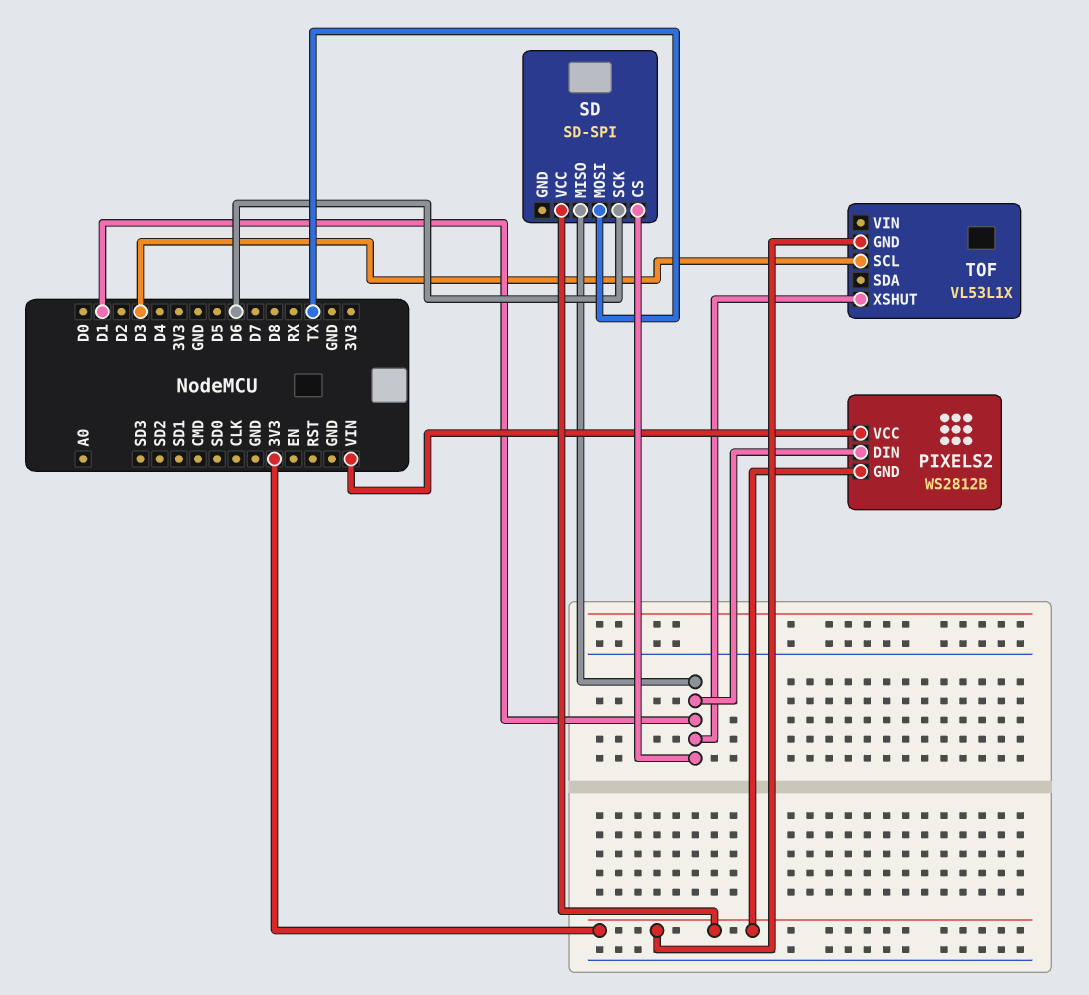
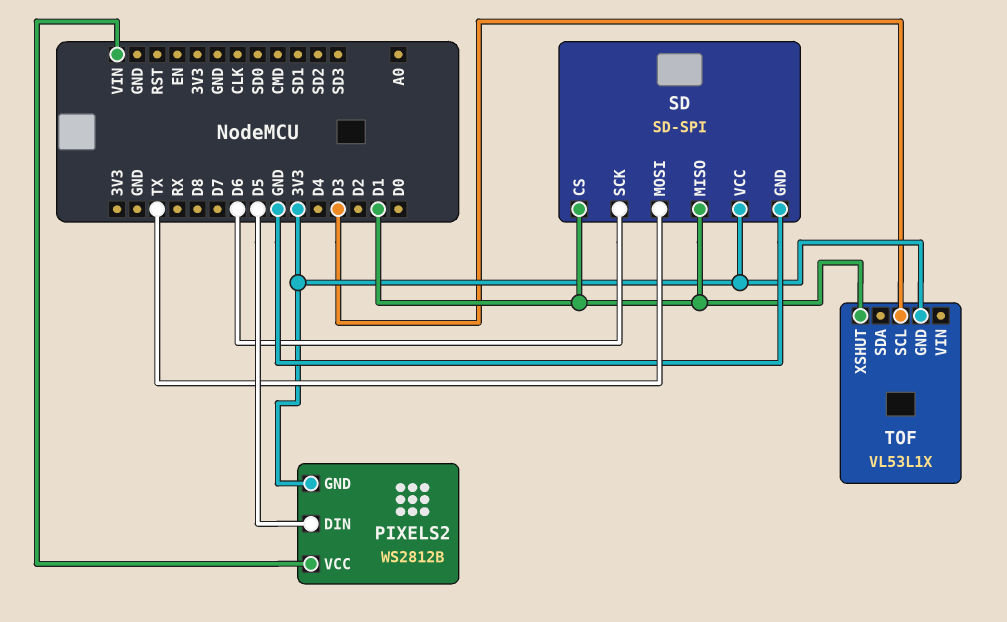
PIXELS2 pin DIN: D1 -> D5
SD pin GND: none -> GND

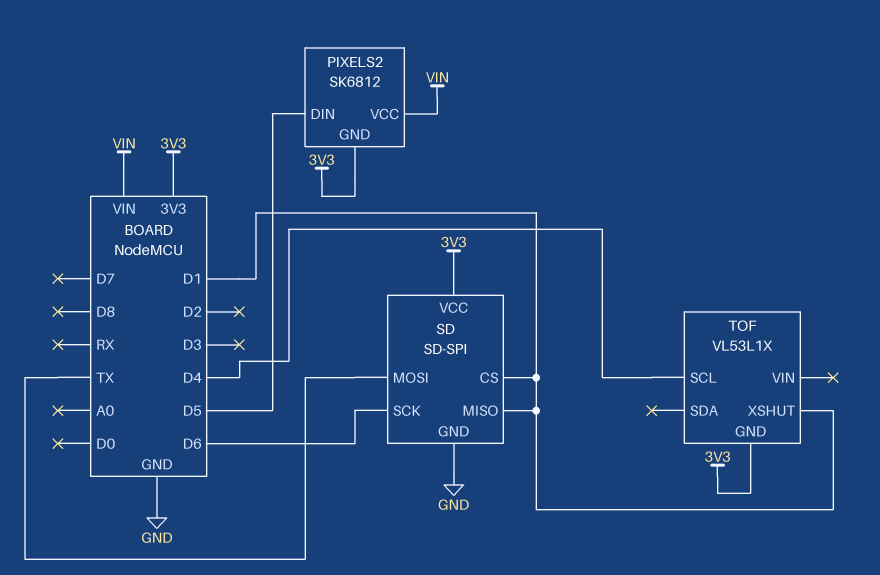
PIXELS2: WS2812B -> SK6812
TOF pin SCL: D3 -> D4

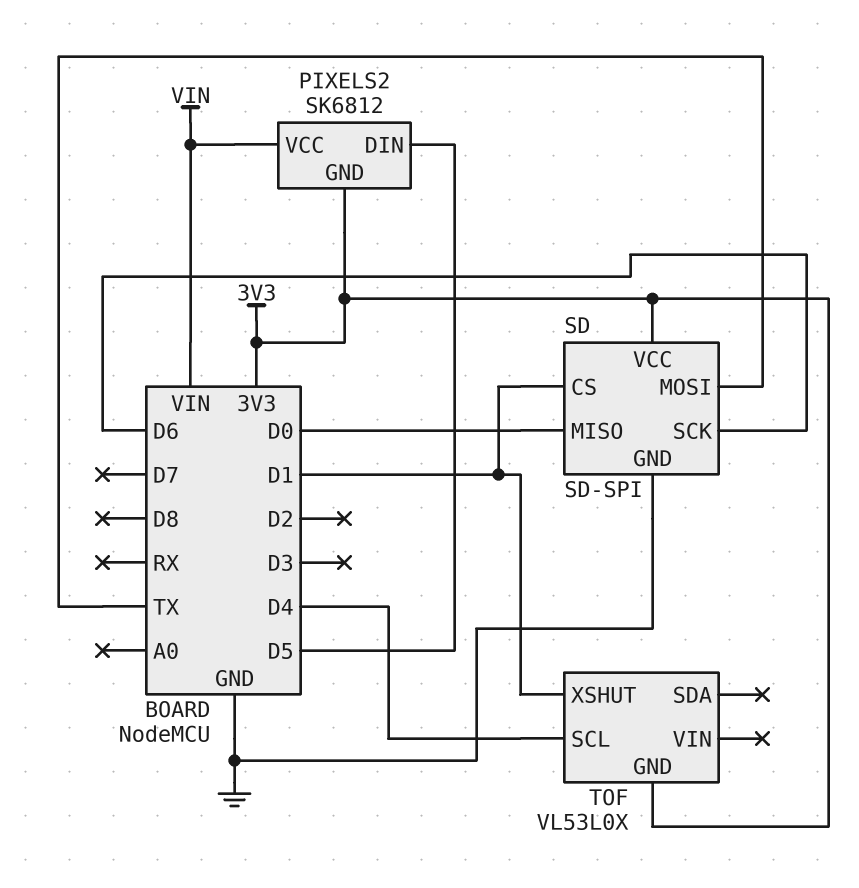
SD pin MISO: D1 -> D0
TOF: VL53L1X -> VL53L0X

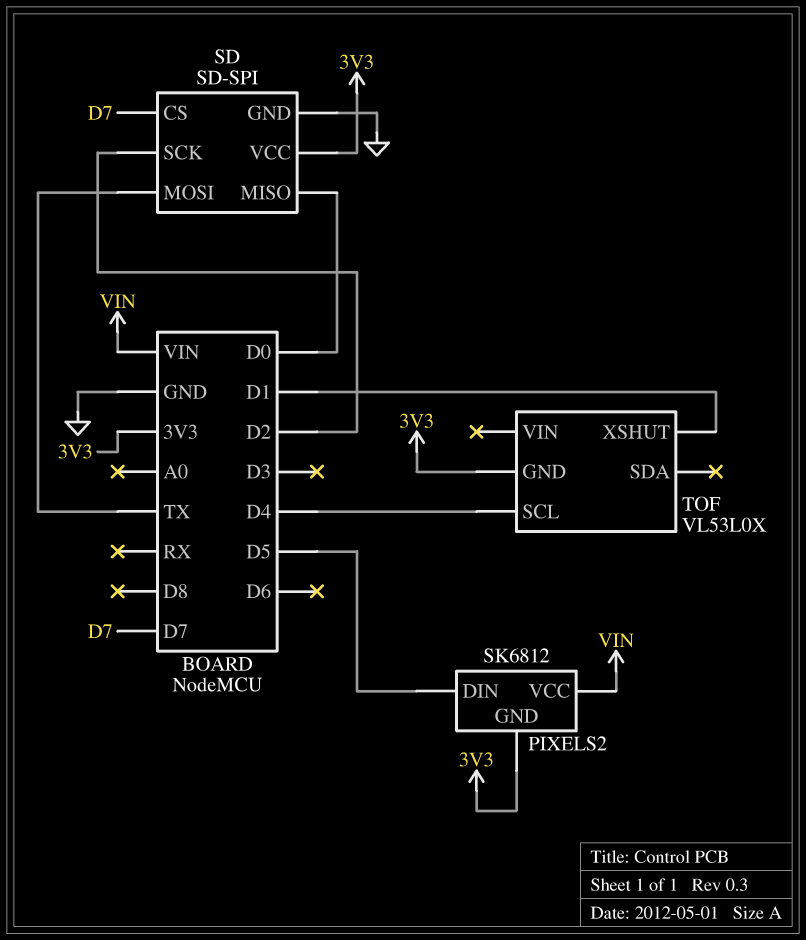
SD pin CS: D1 -> D7
SD pin SCK: D6 -> D2

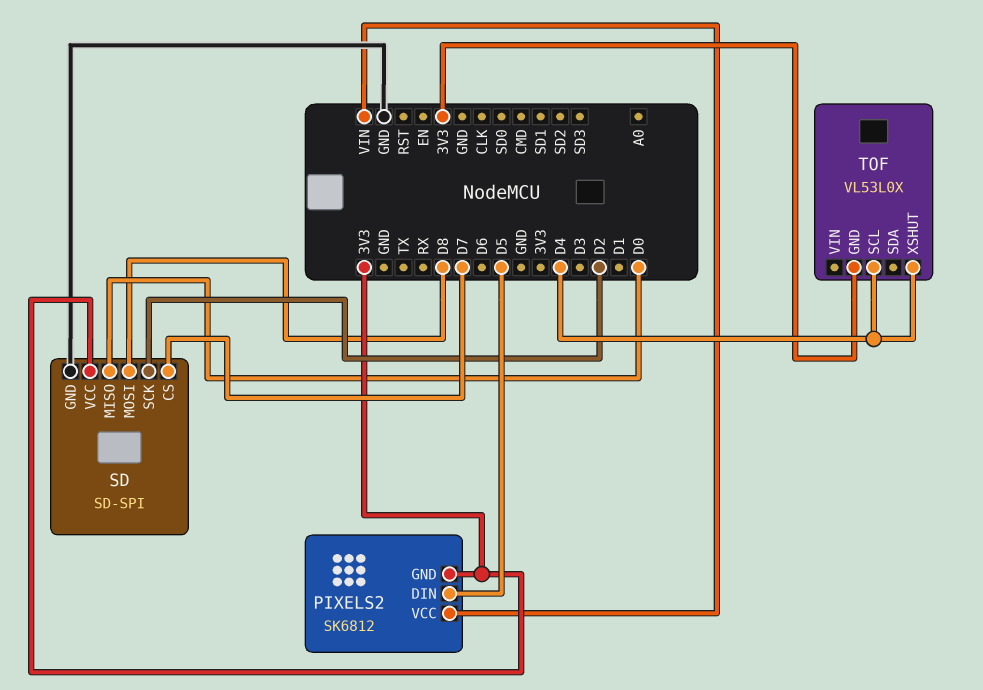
SD pin MOSI: TX -> D8
TOF pin XSHUT: D1 -> D4

